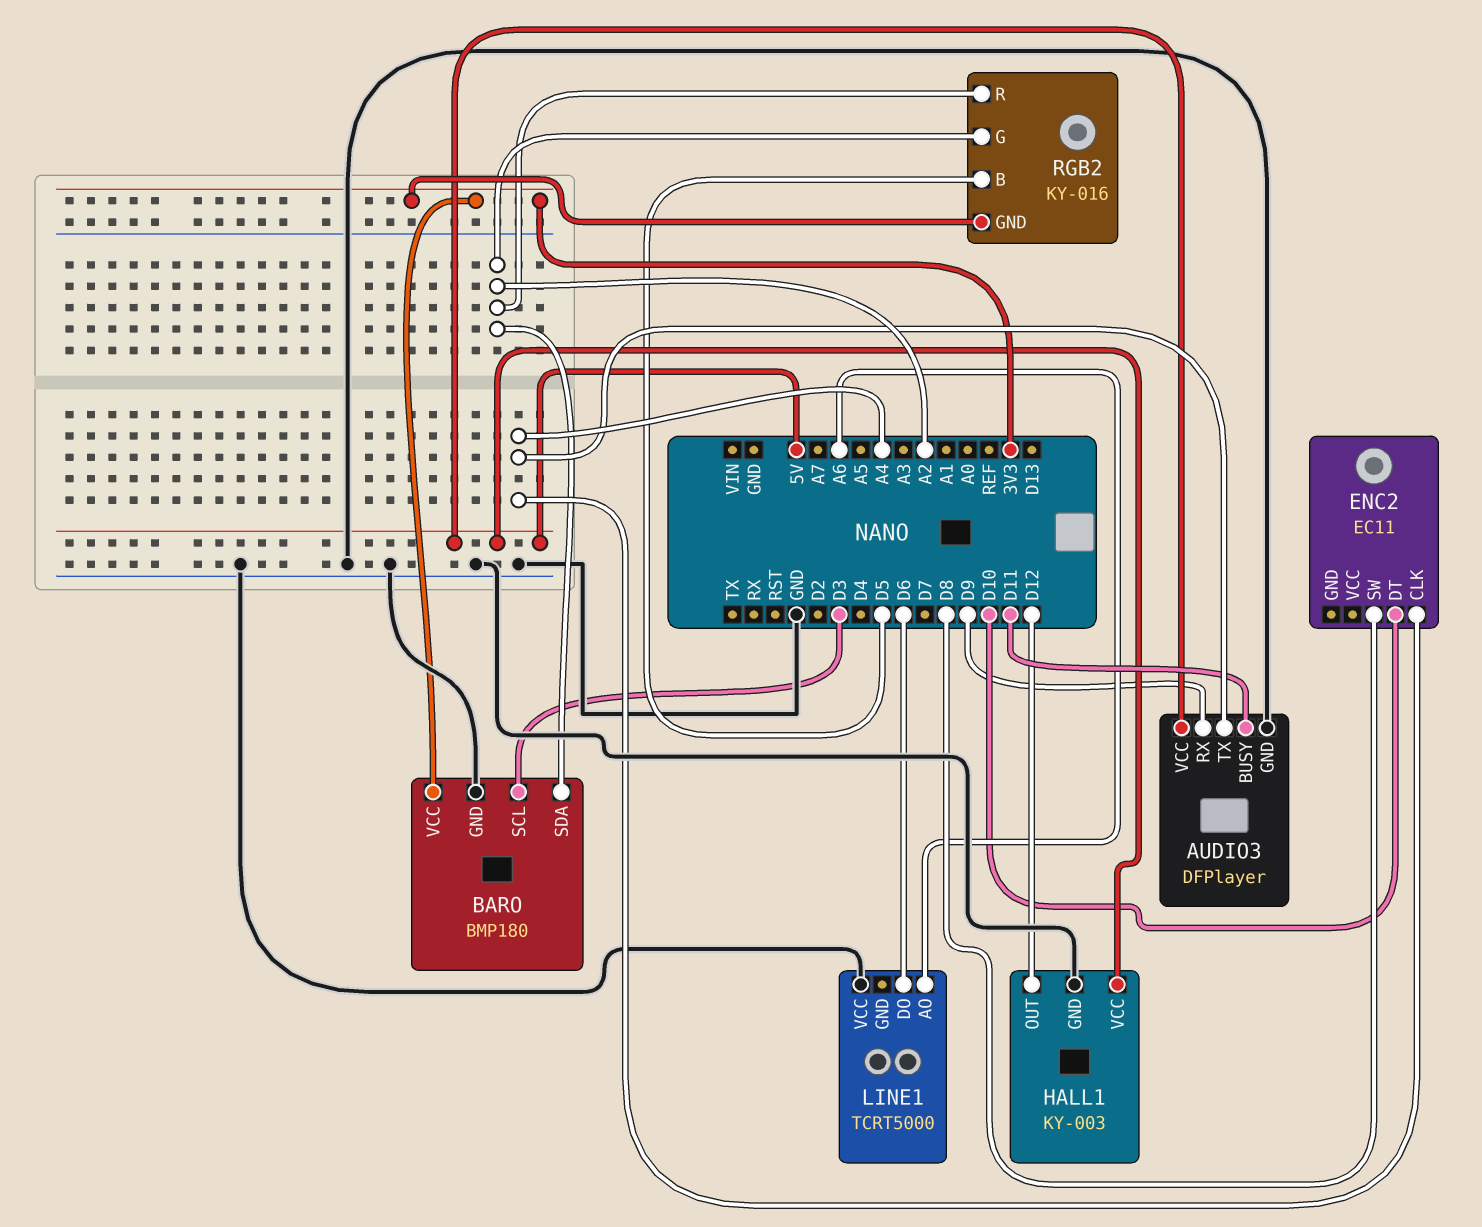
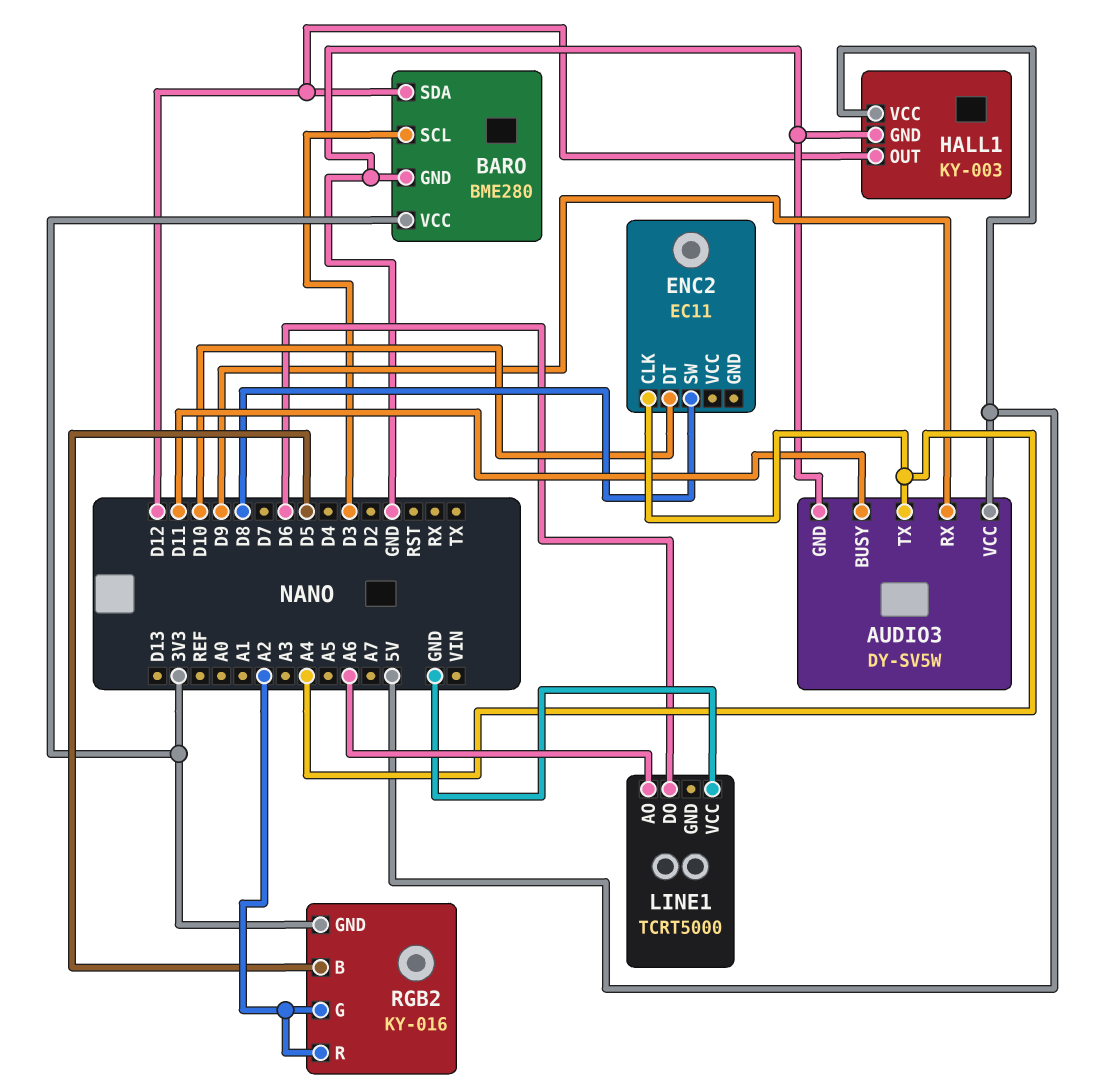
AUDIO3: DFPlayer -> DY-SV5W
BARO: BMP180 -> BME280
BARO pin SDA: A2 -> D12

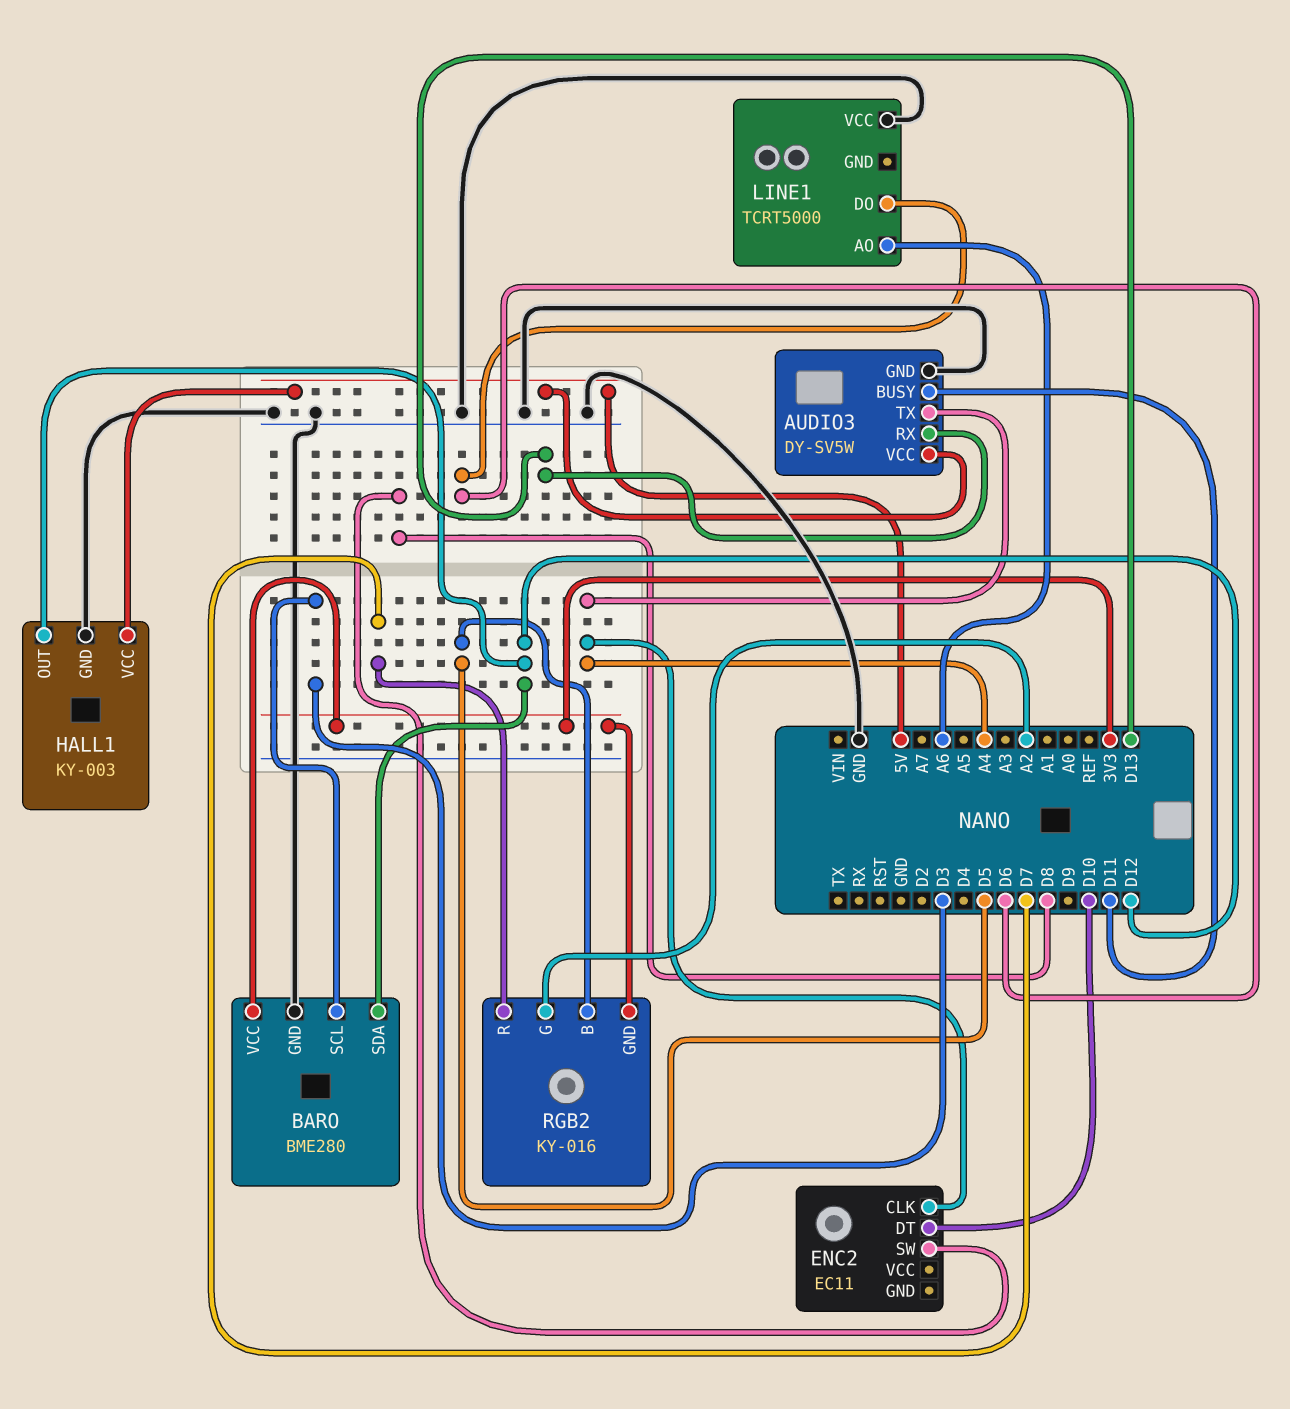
AUDIO3 pin RX: D9 -> D13
RGB2 pin R: A2 -> D7

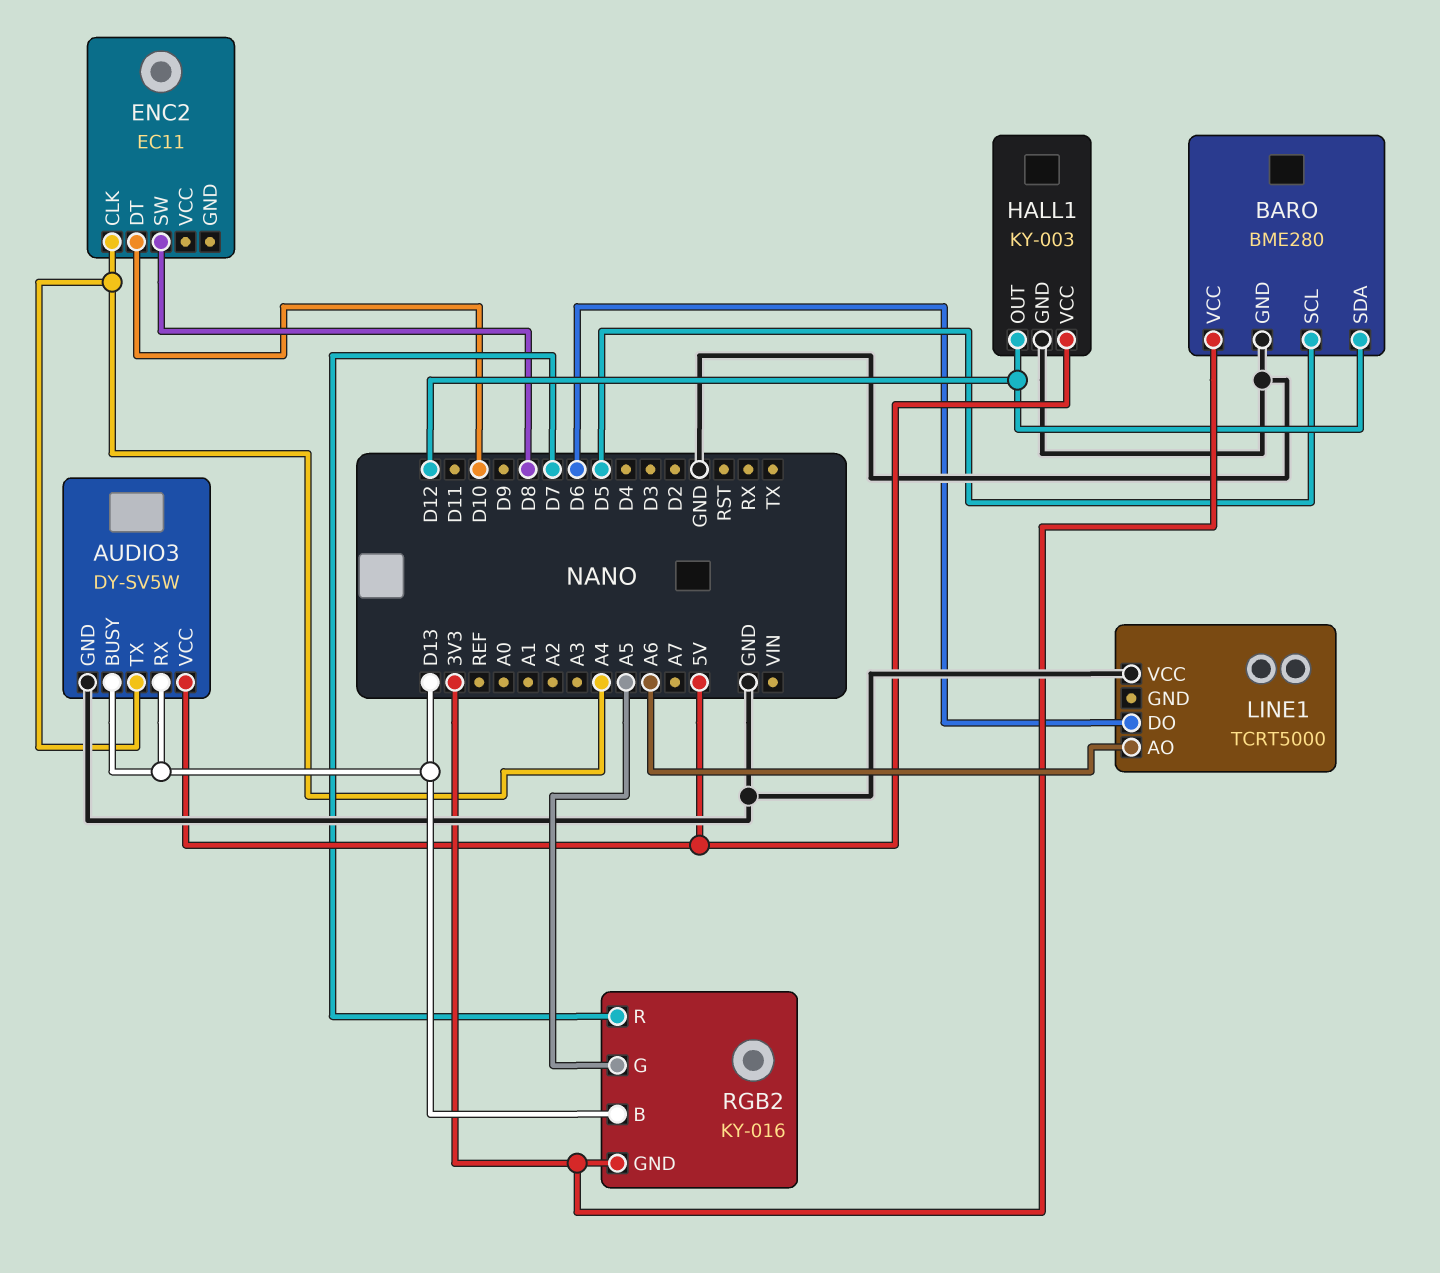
AUDIO3 pin BUSY: D11 -> D13
BARO pin SCL: D3 -> D5
RGB2 pin B: D5 -> D13
RGB2 pin G: A2 -> A5

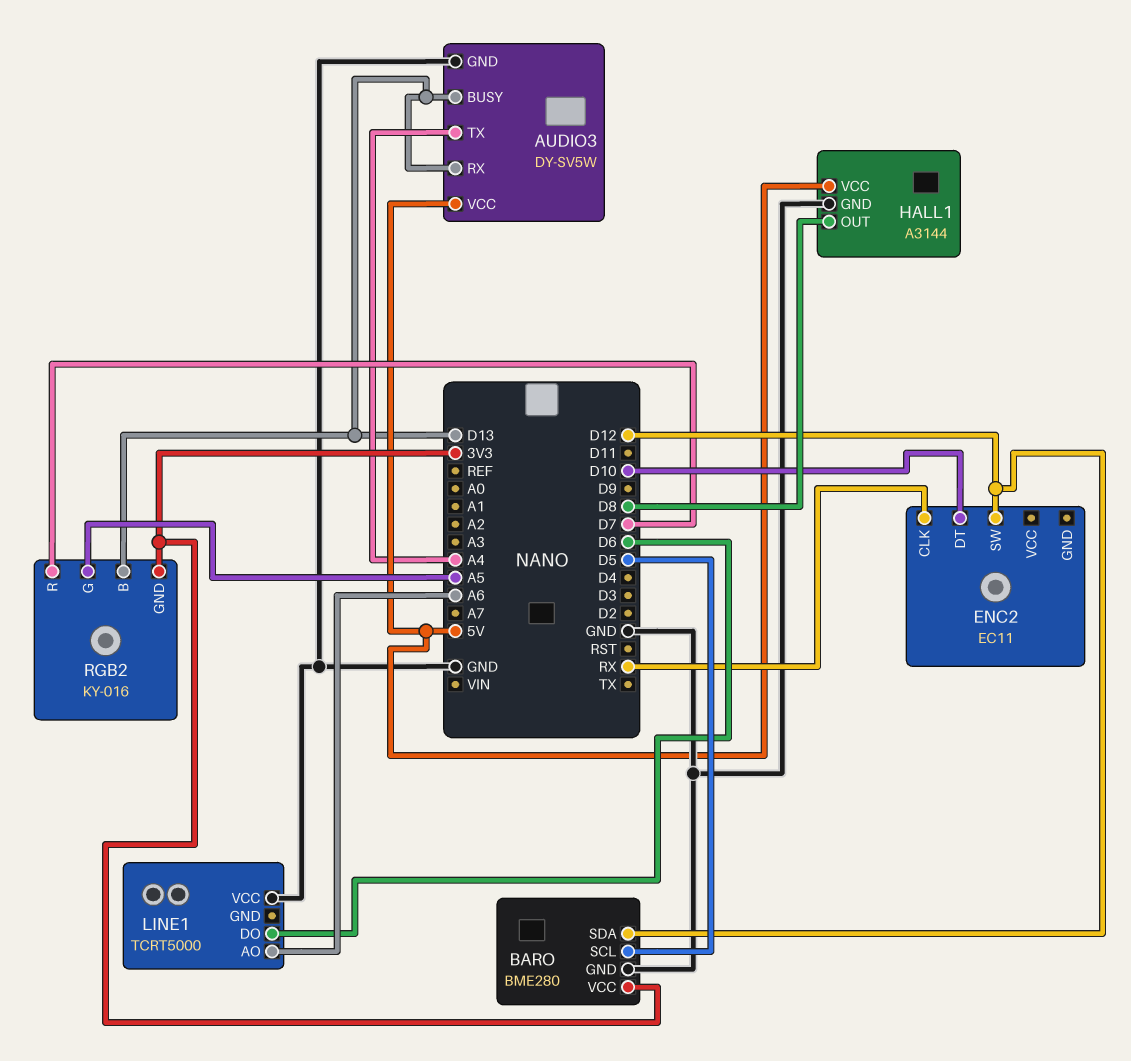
ENC2 pin CLK: A4 -> RX
ENC2 pin SW: D8 -> D12
HALL1: KY-003 -> A3144
HALL1 pin OUT: D12 -> D8

